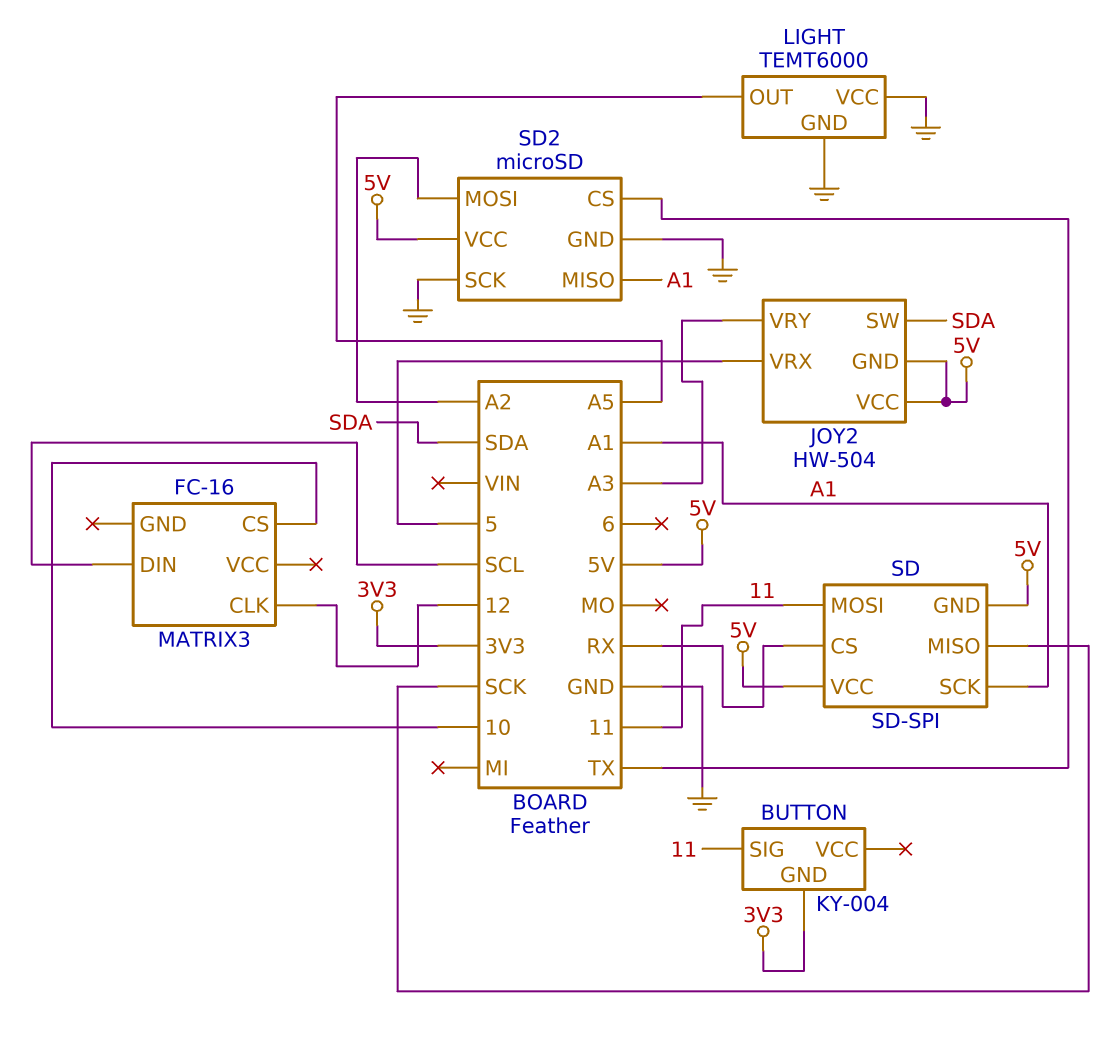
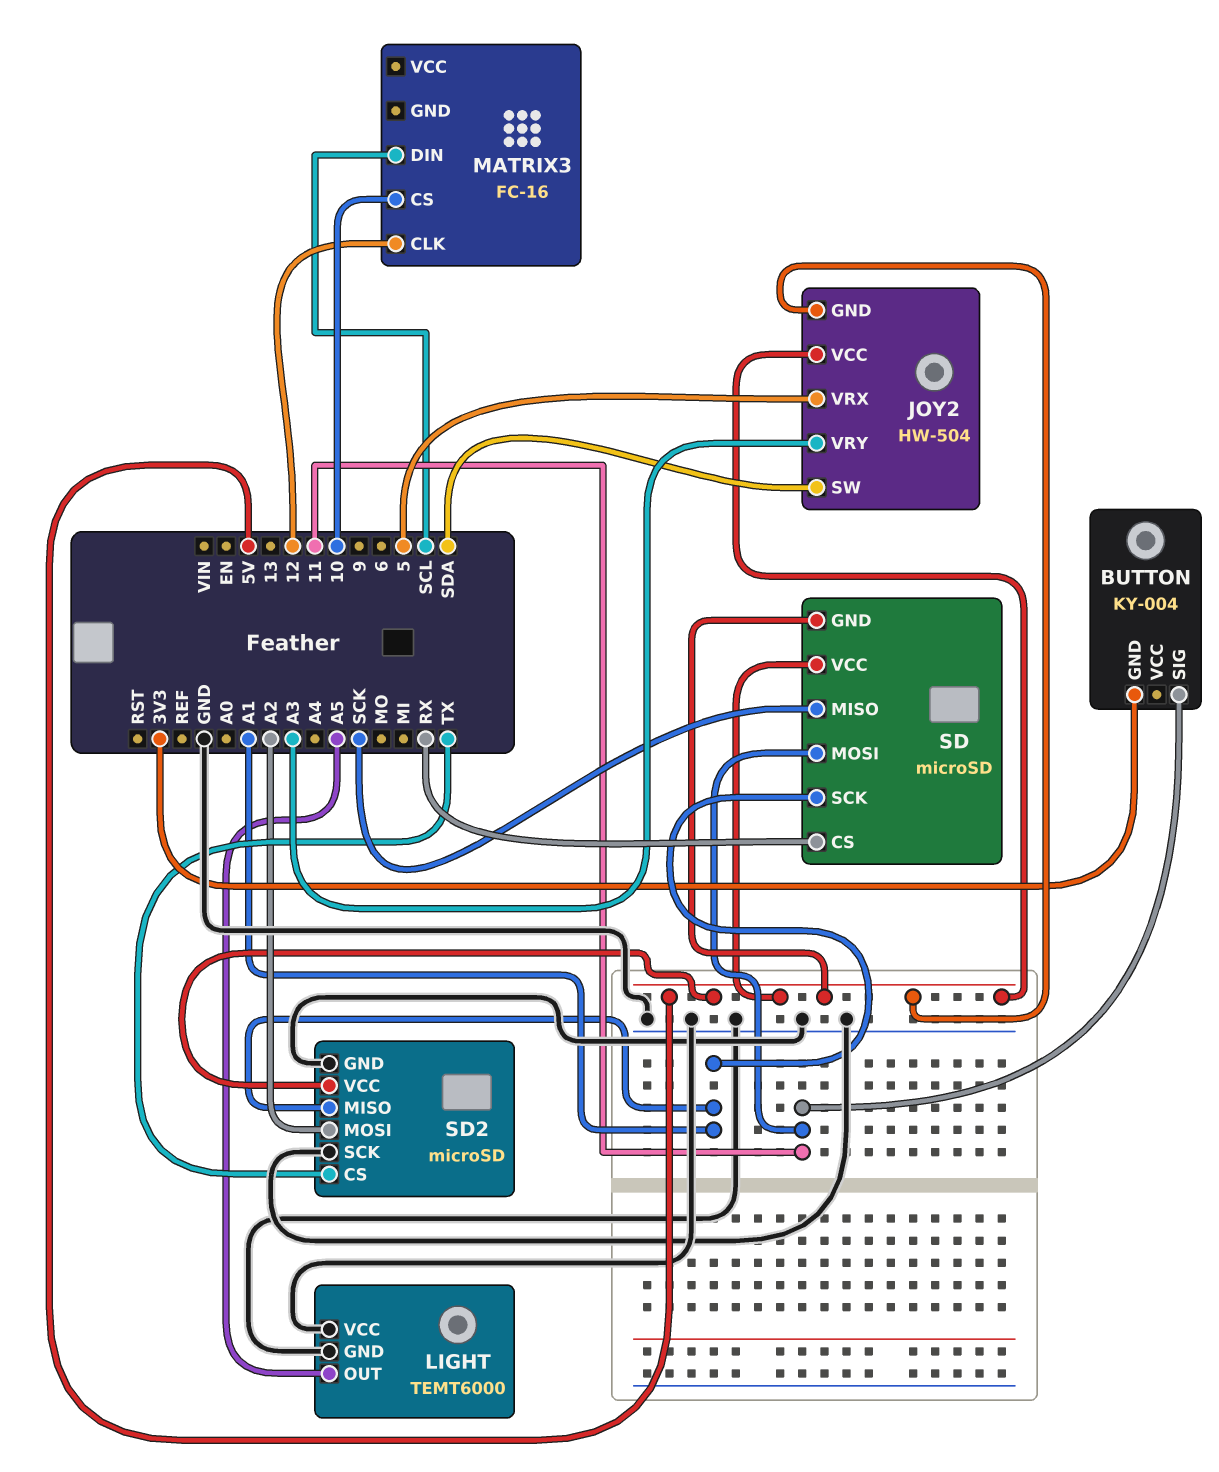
SD: SD-SPI -> microSD

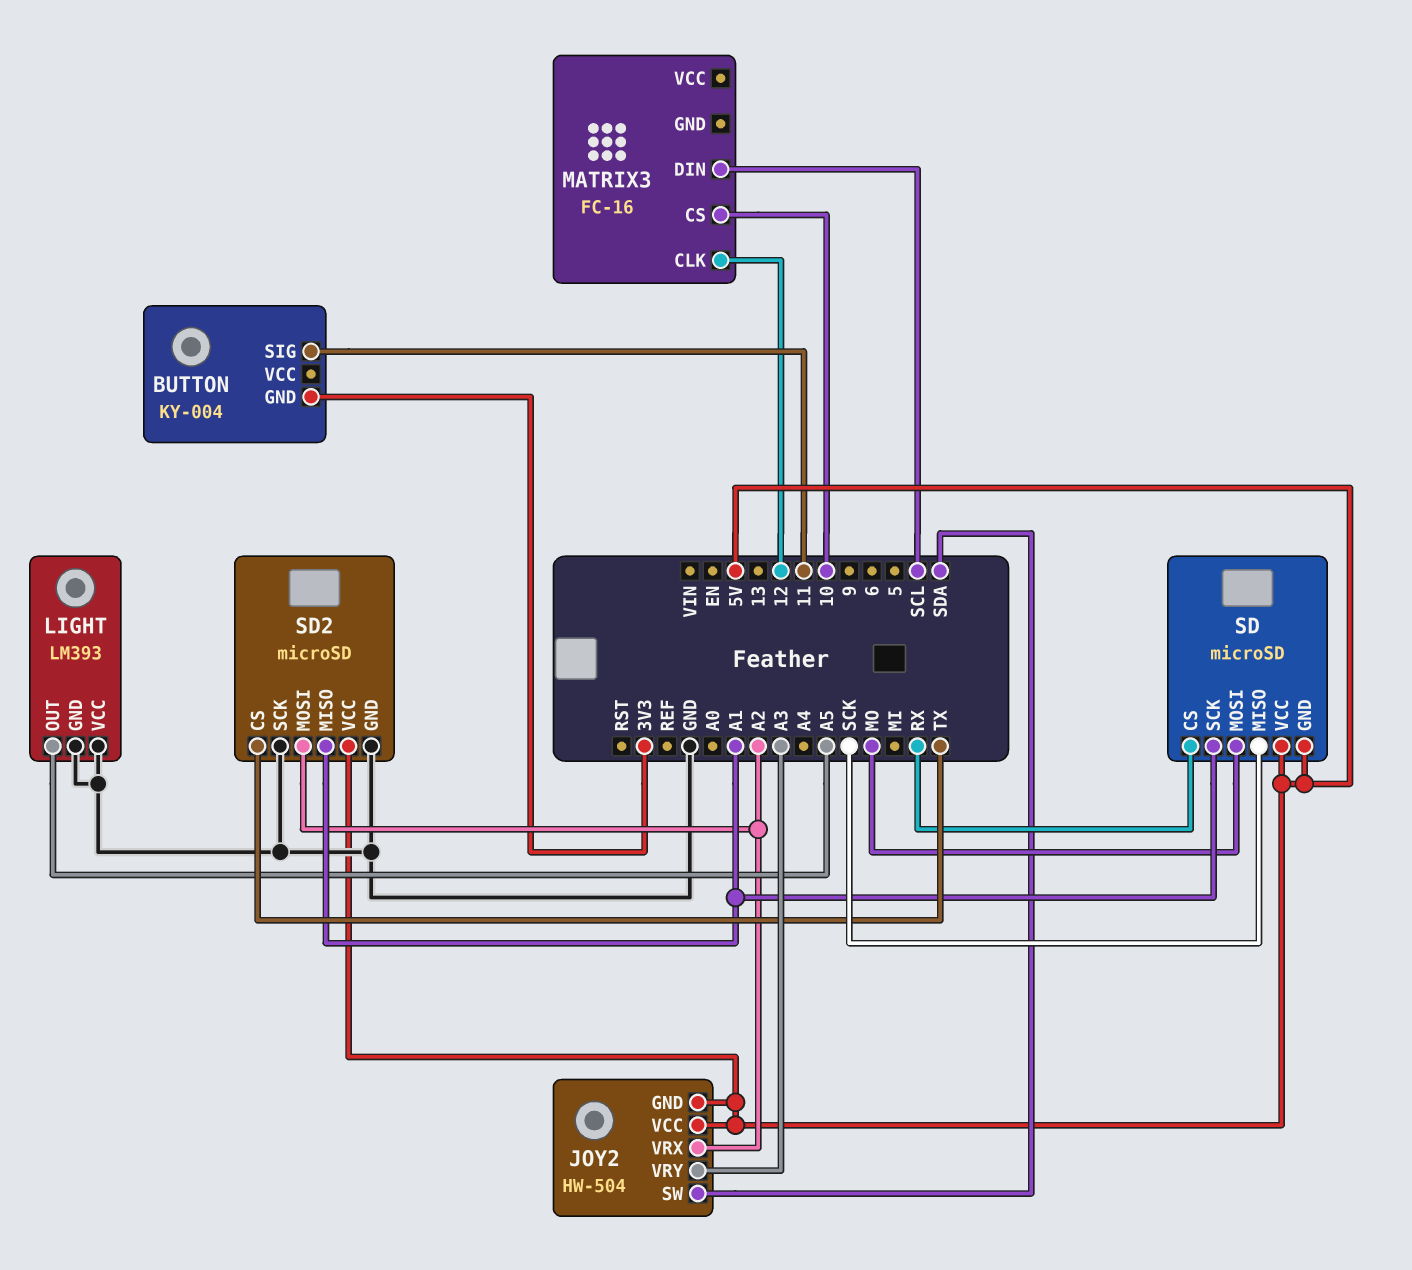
JOY2 pin VRX: 5 -> A2
LIGHT: TEMT6000 -> LM393
SD pin MOSI: 11 -> MO

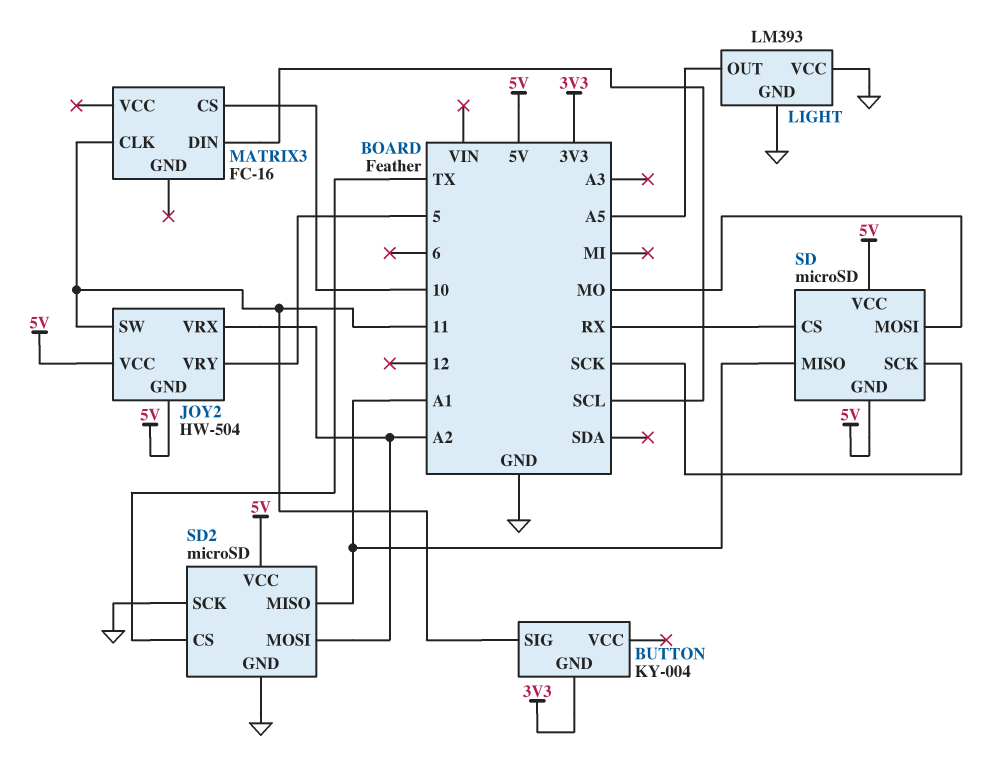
JOY2 pin SW: SDA -> 11
JOY2 pin VRY: A3 -> 5
MATRIX3 pin CLK: 12 -> 11
SD pin MISO: SCK -> A1
SD pin SCK: A1 -> SCK

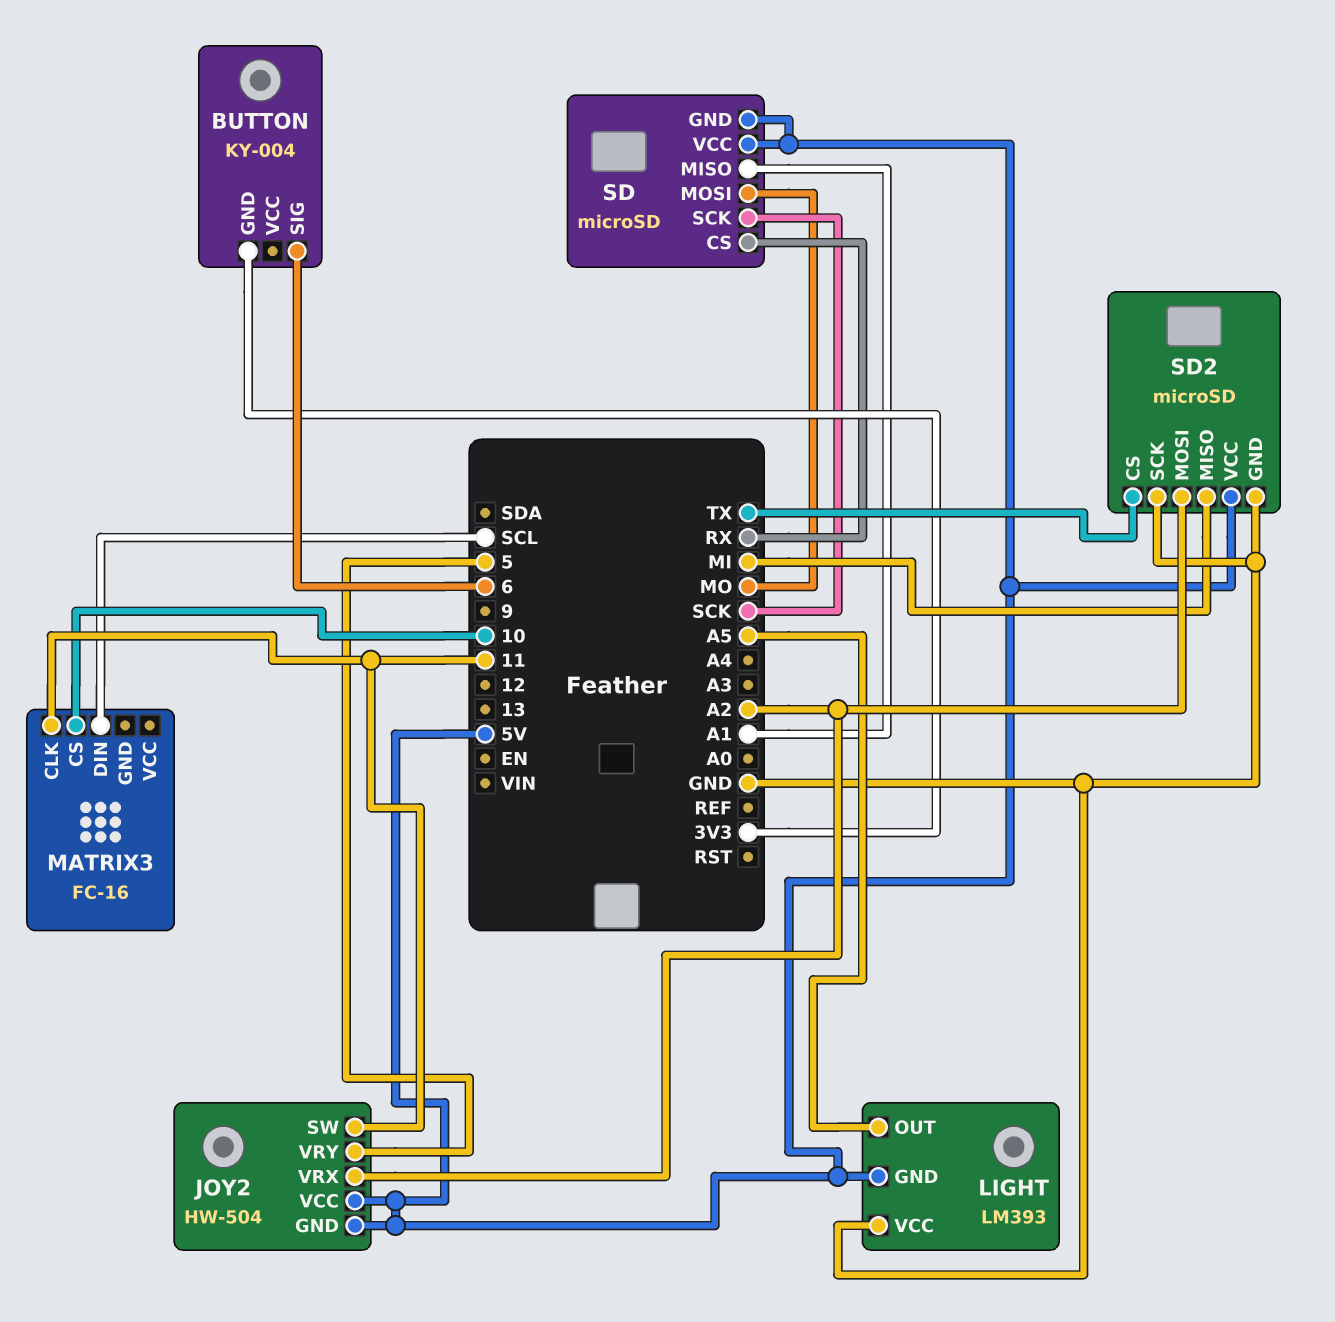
BUTTON pin SIG: 11 -> 6
LIGHT pin GND: GND -> 5V
SD2 pin MISO: A1 -> MI

